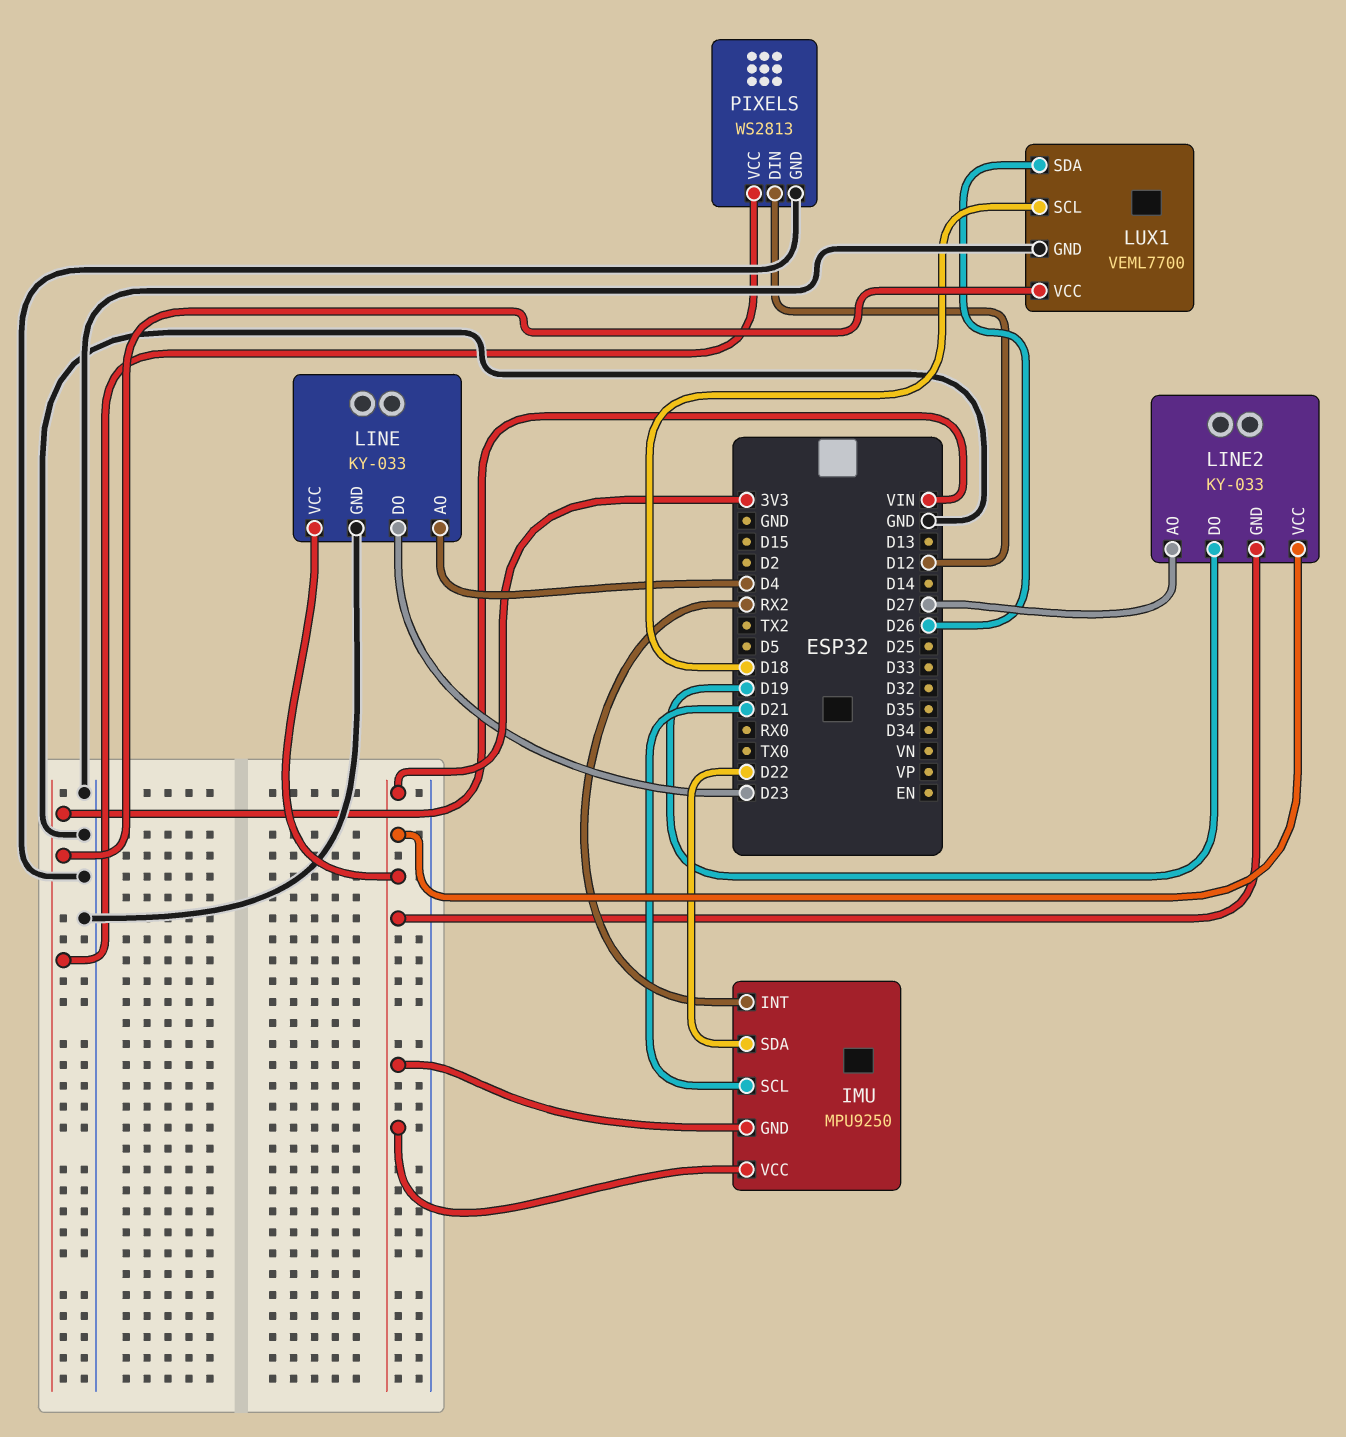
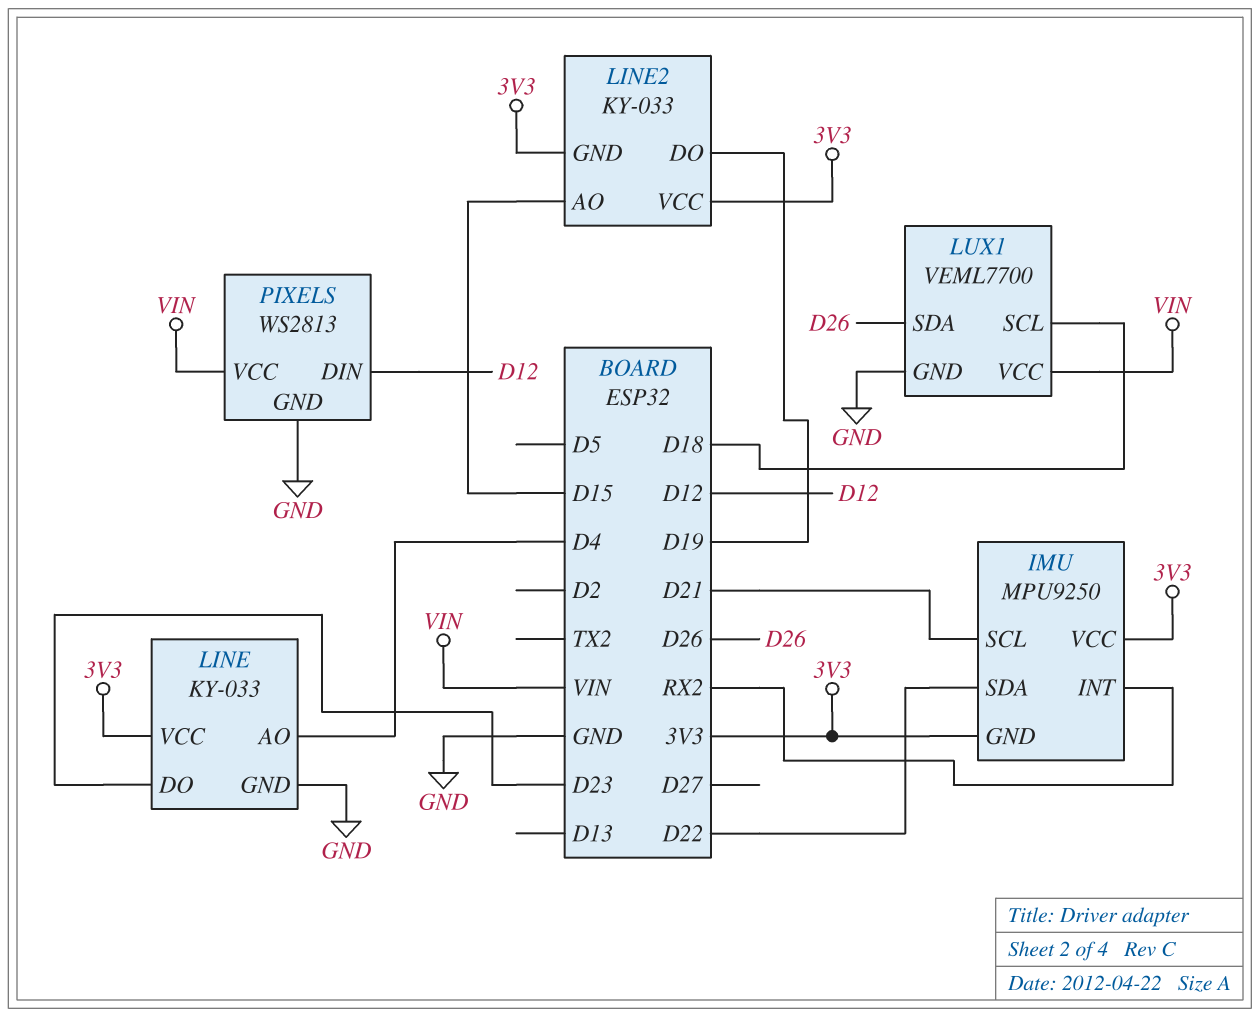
LINE2 pin AO: D27 -> D15

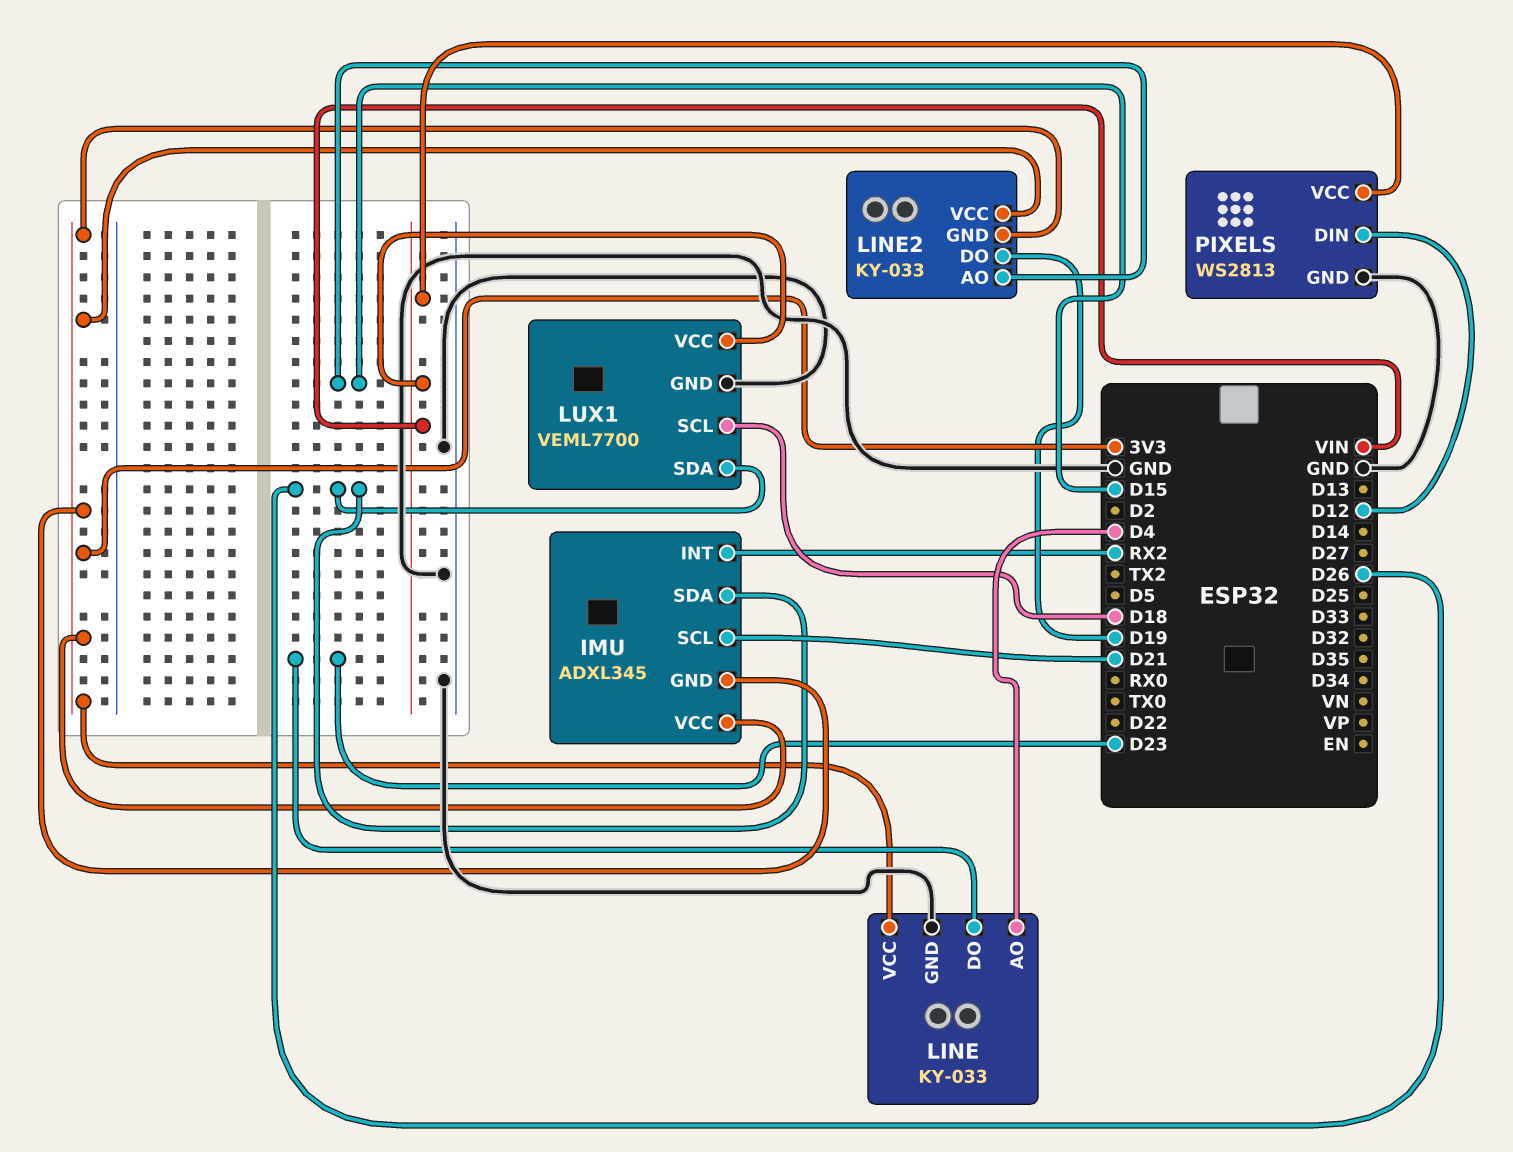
IMU: MPU9250 -> ADXL345
IMU pin SDA: D22 -> D26

